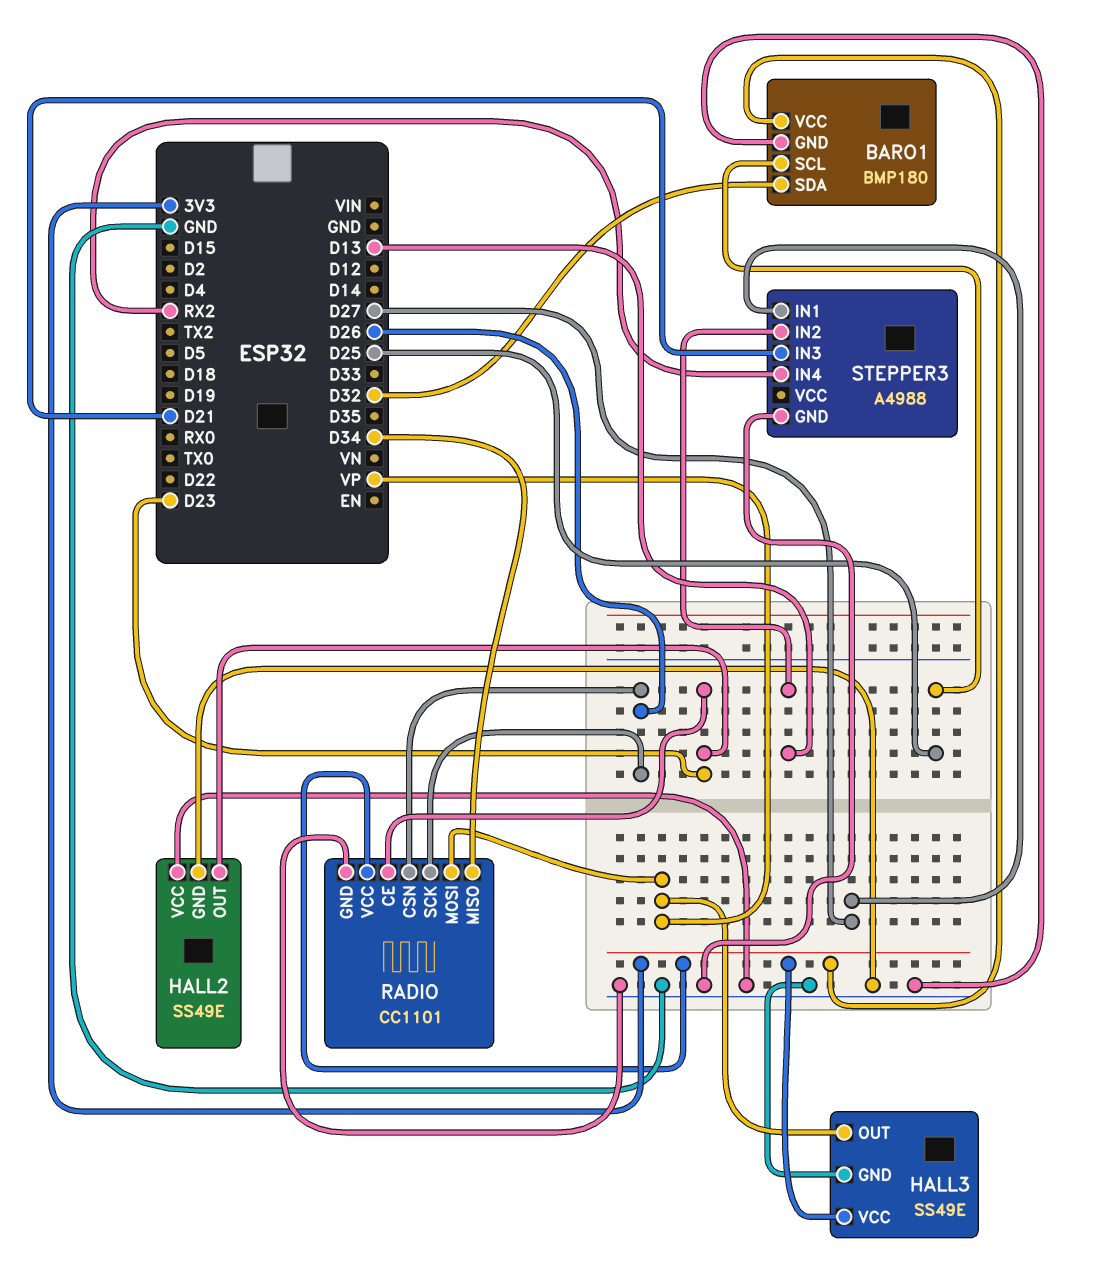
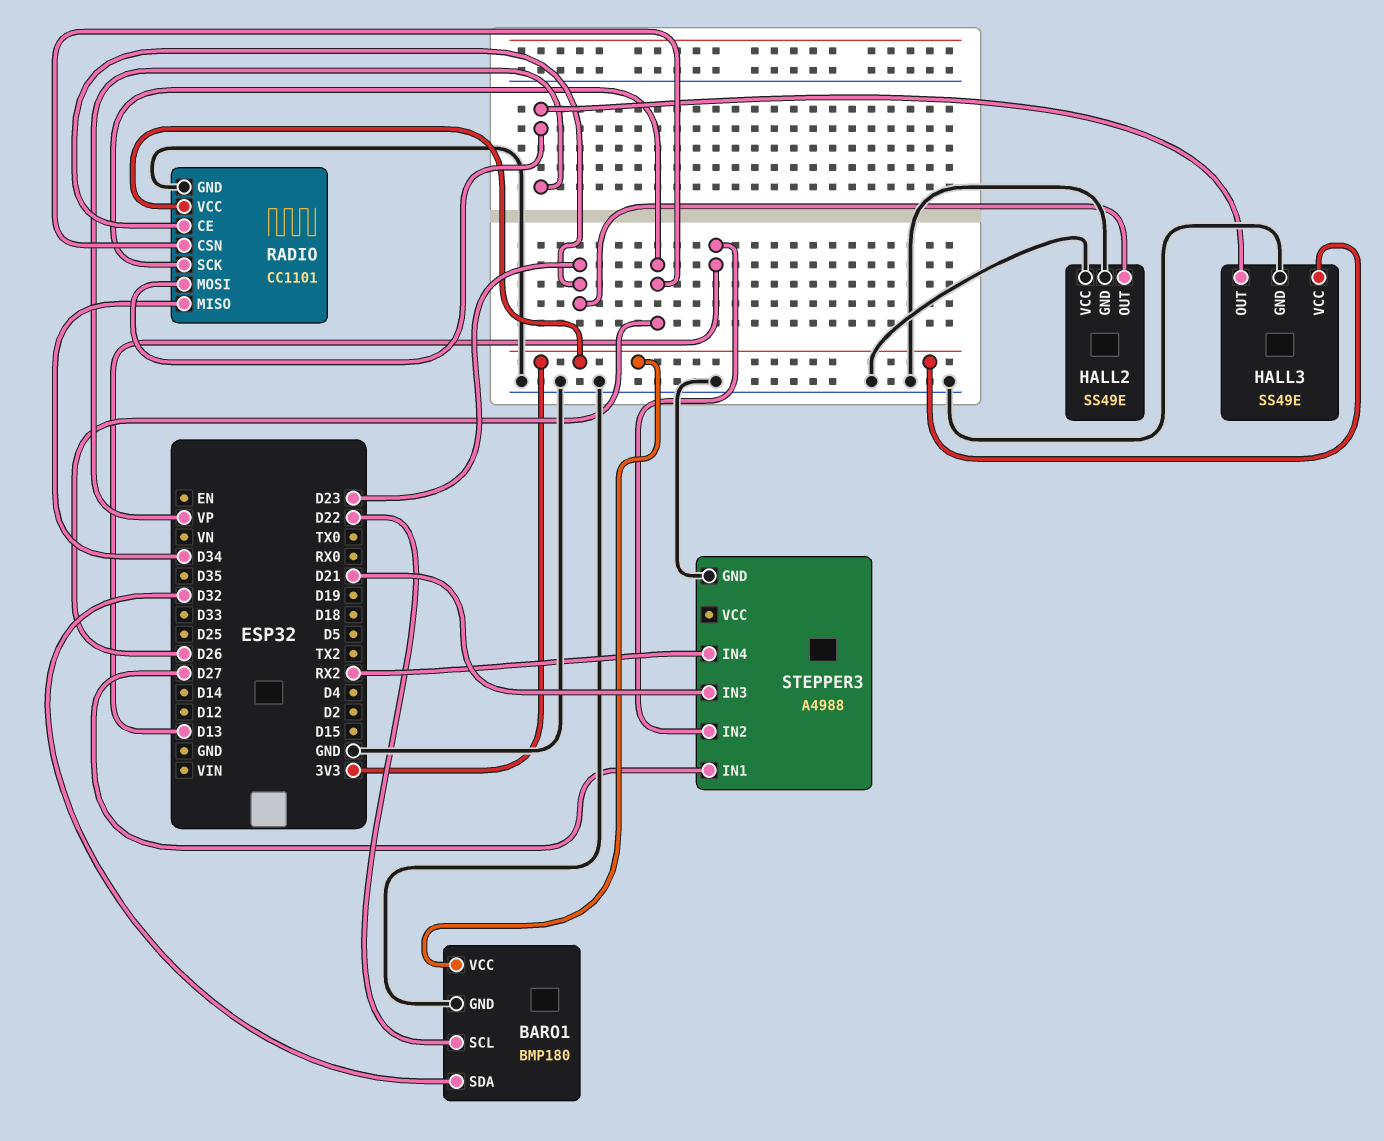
BARO1 pin SCL: D25 -> D22

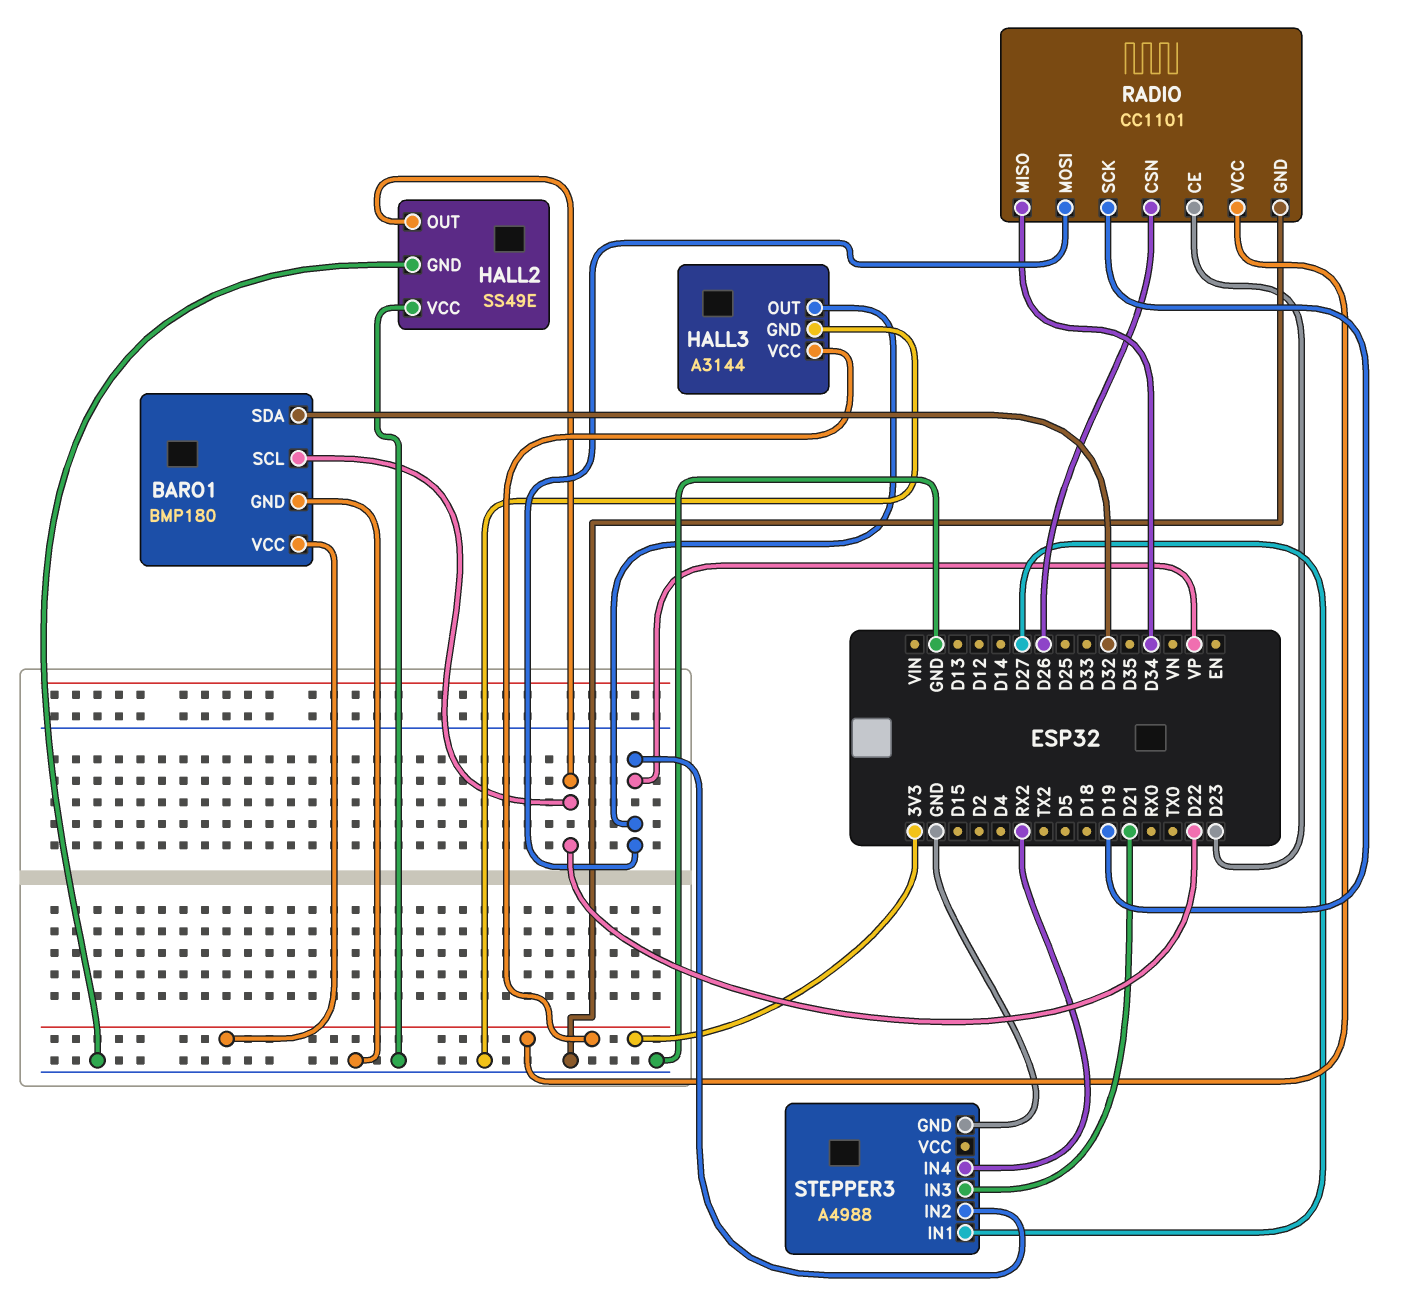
HALL2 pin OUT: D23 -> D22
HALL3: SS49E -> A3144
RADIO pin SCK: D26 -> D19
STEPPER3 pin IN2: D13 -> VP

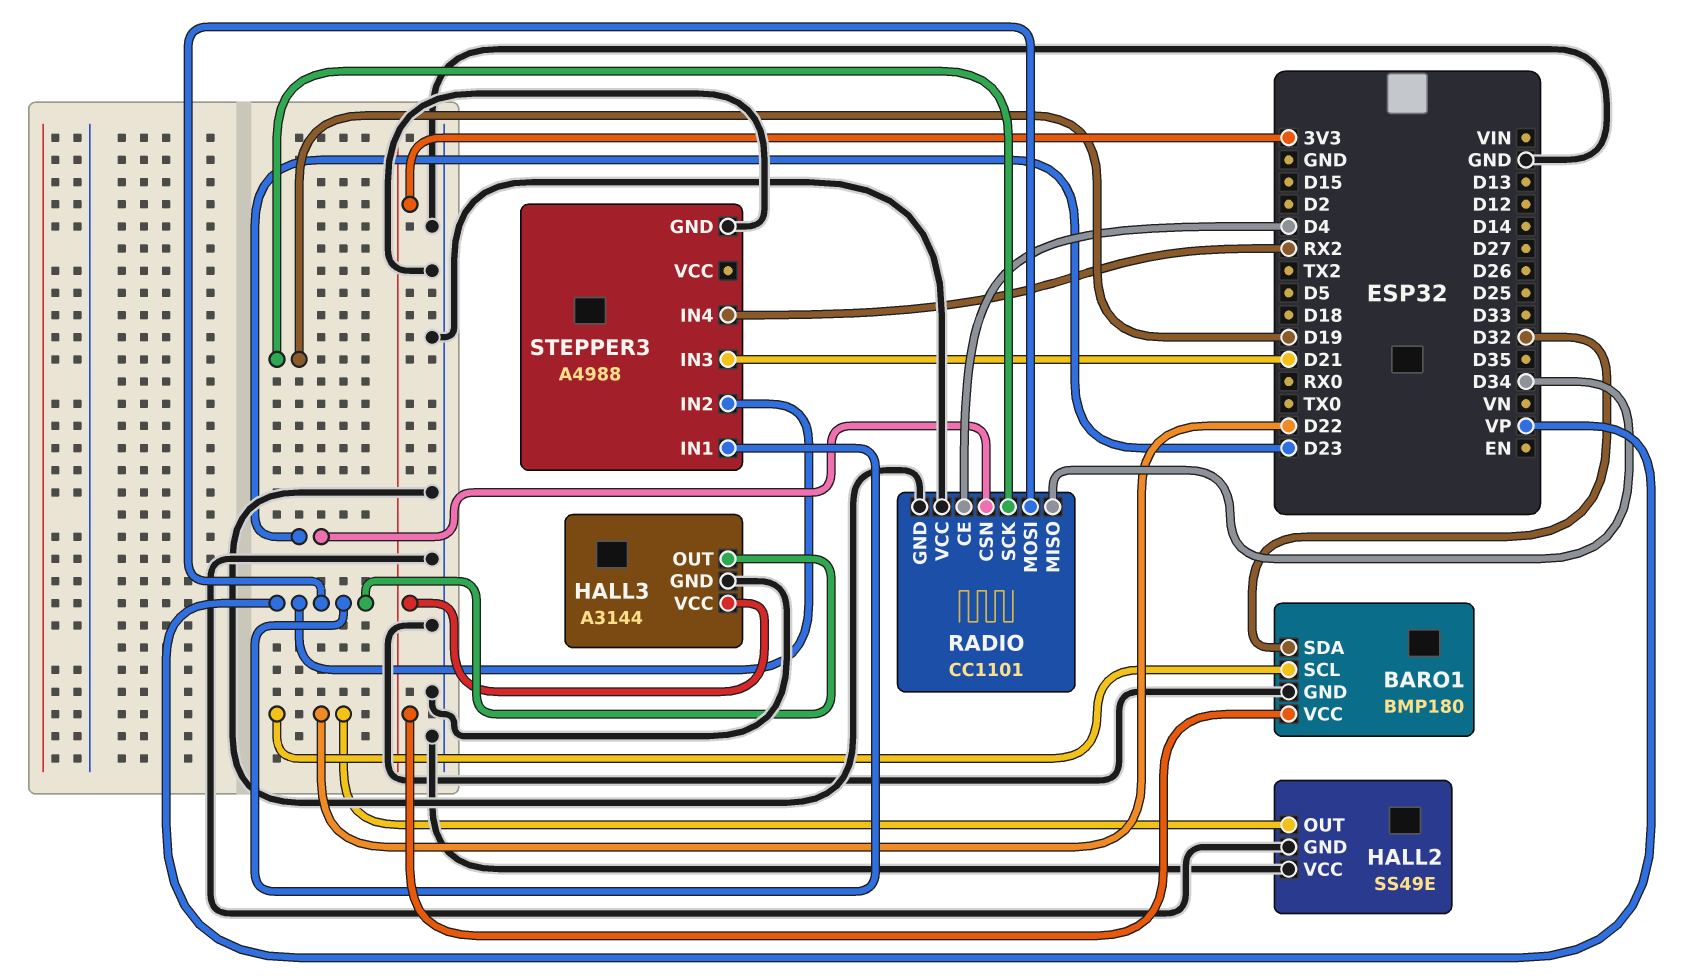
RADIO pin CE: D23 -> D4
RADIO pin CSN: D26 -> D23
RADIO pin VCC: 3V3 -> GND
STEPPER3 pin IN1: D27 -> VP

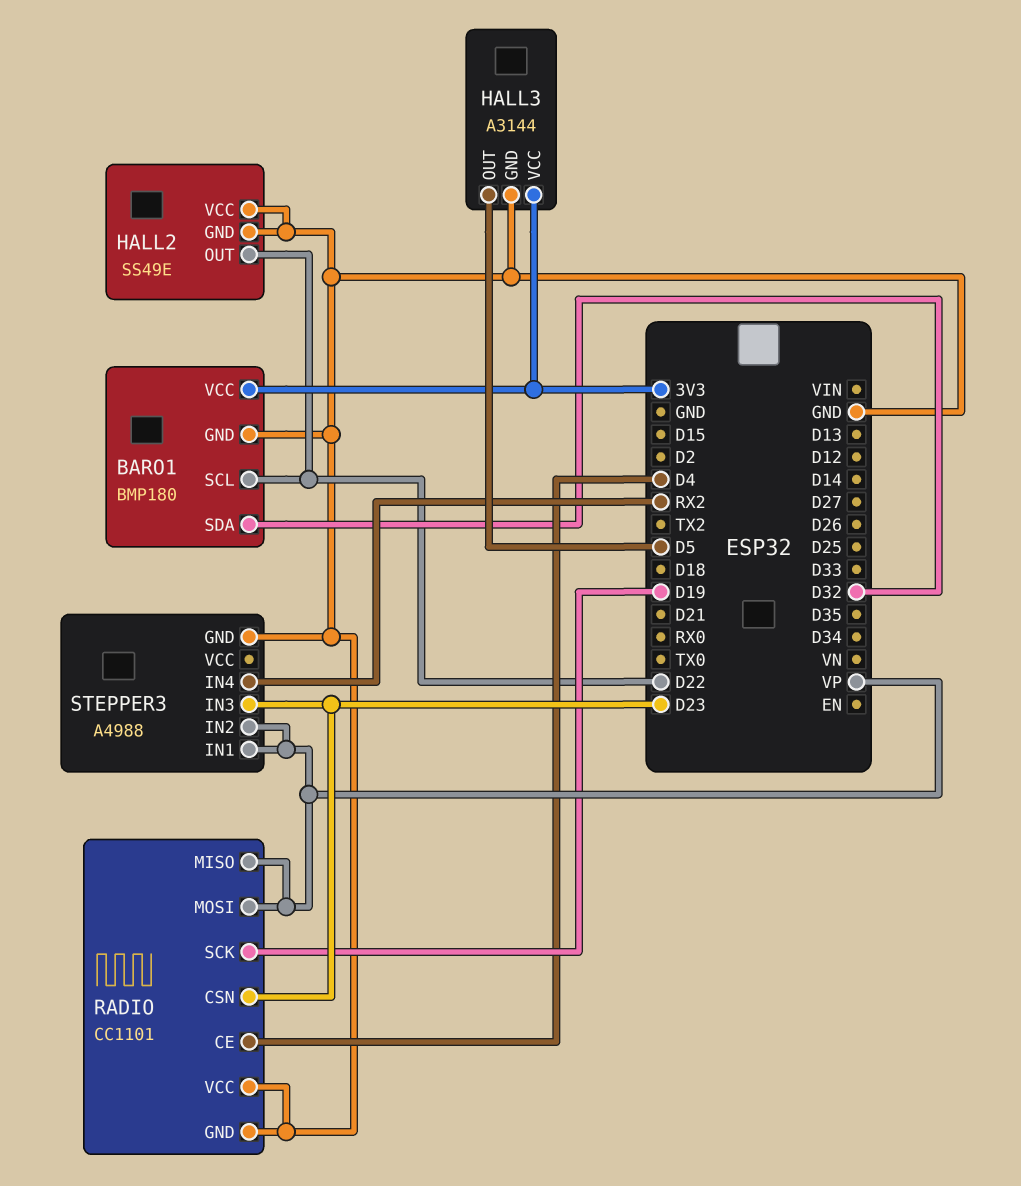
HALL3 pin OUT: VP -> D5
RADIO pin MISO: D34 -> VP
STEPPER3 pin IN3: D21 -> D23

